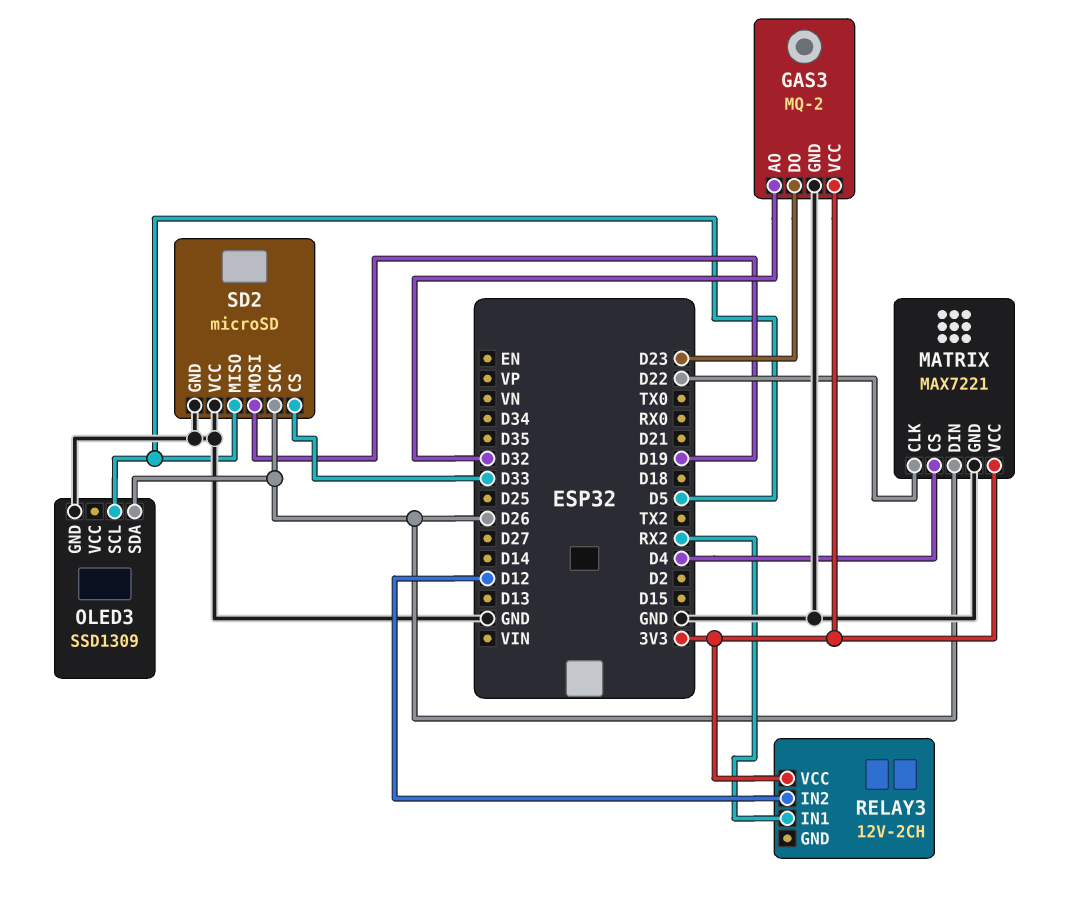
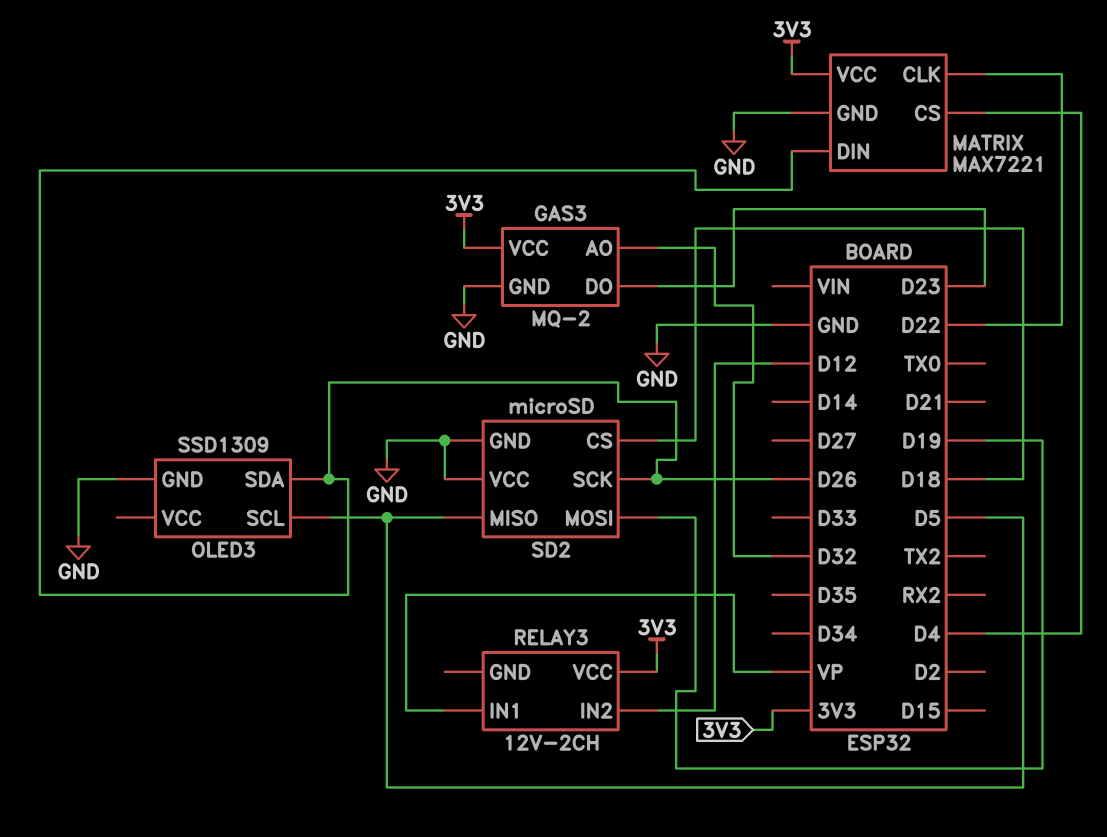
RELAY3 pin IN1: RX2 -> VP
SD2 pin CS: D33 -> D18

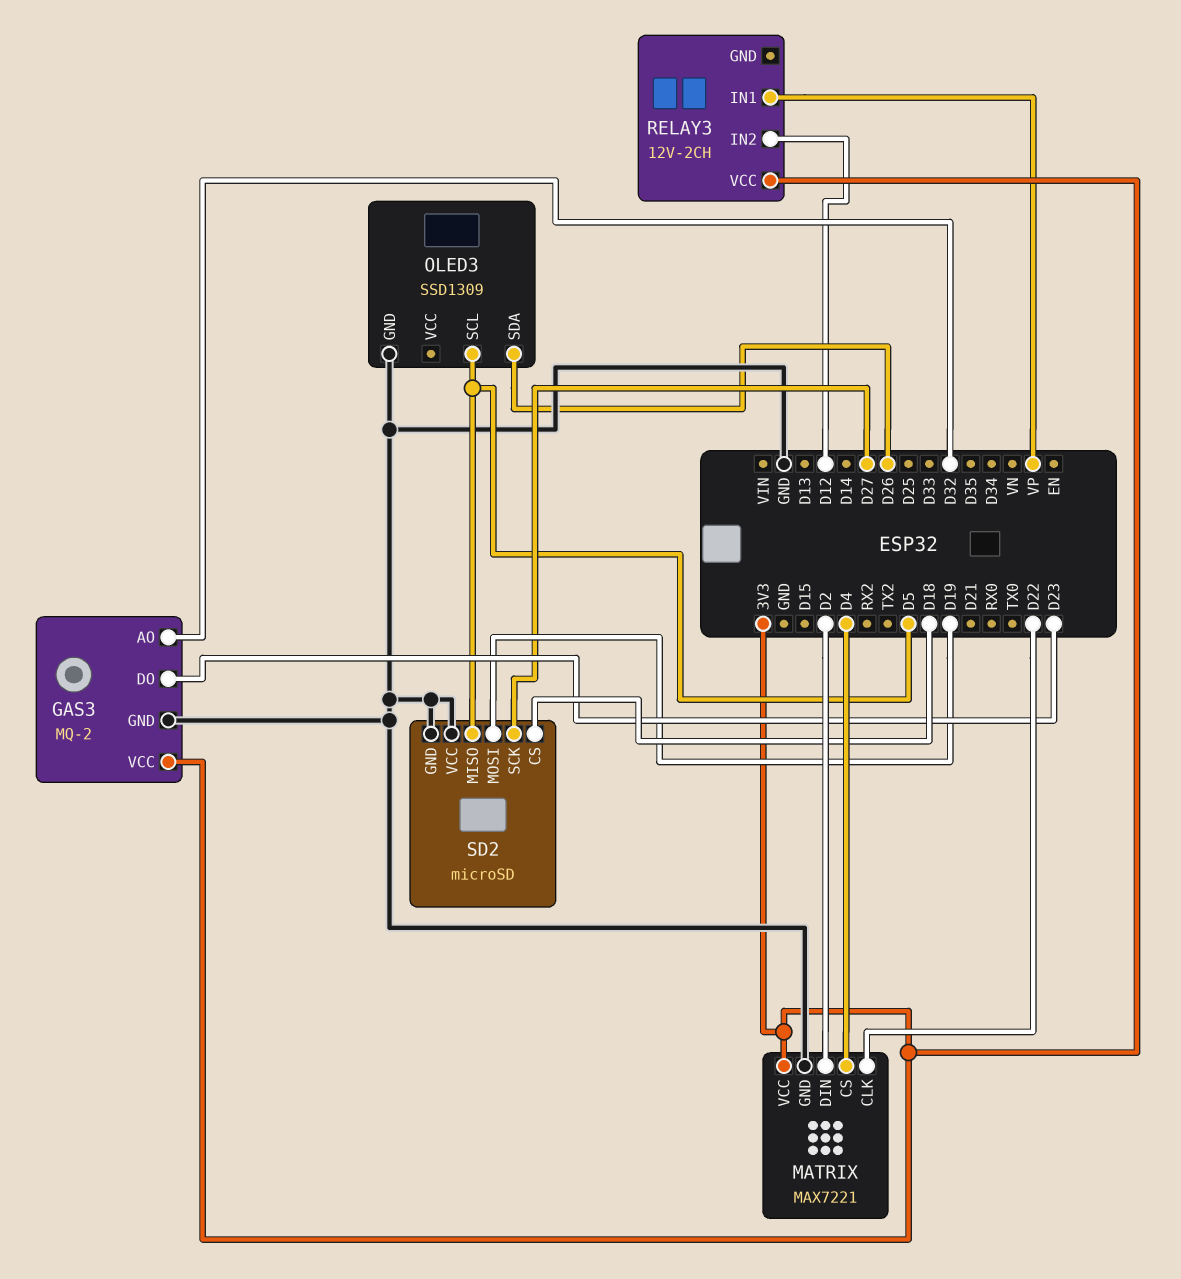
MATRIX pin DIN: D26 -> D2
SD2 pin SCK: D26 -> D27

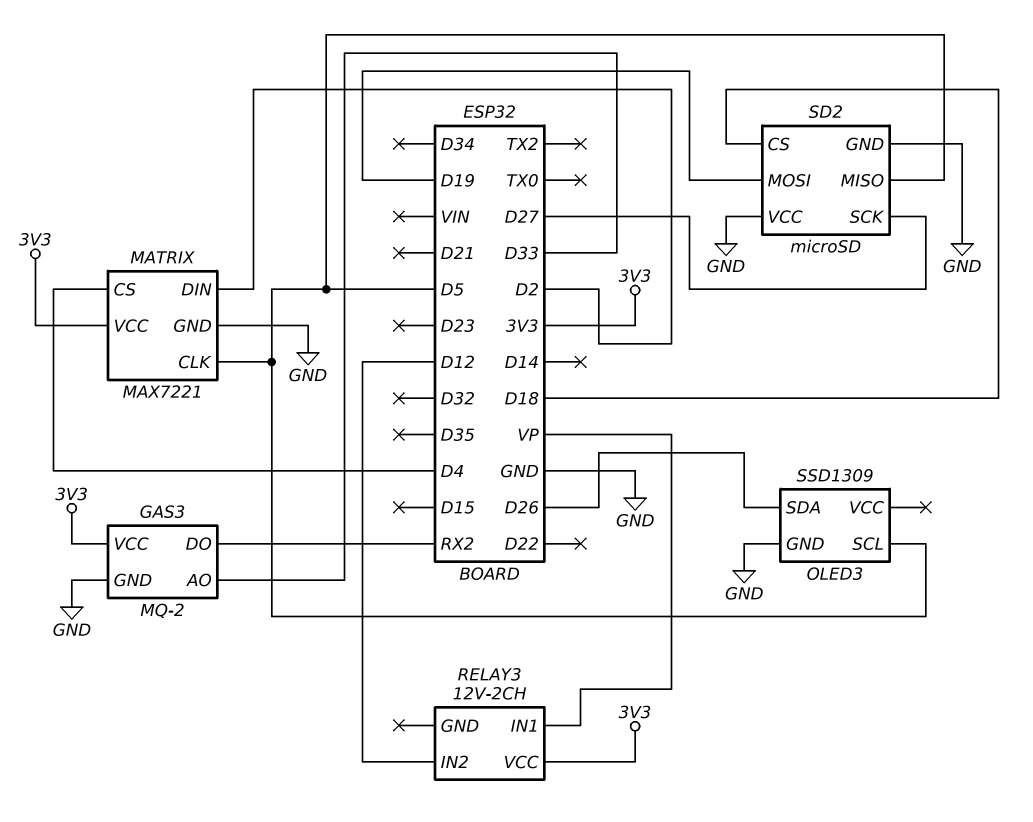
GAS3 pin AO: D32 -> D33
GAS3 pin DO: D23 -> RX2
MATRIX pin CLK: D22 -> D5

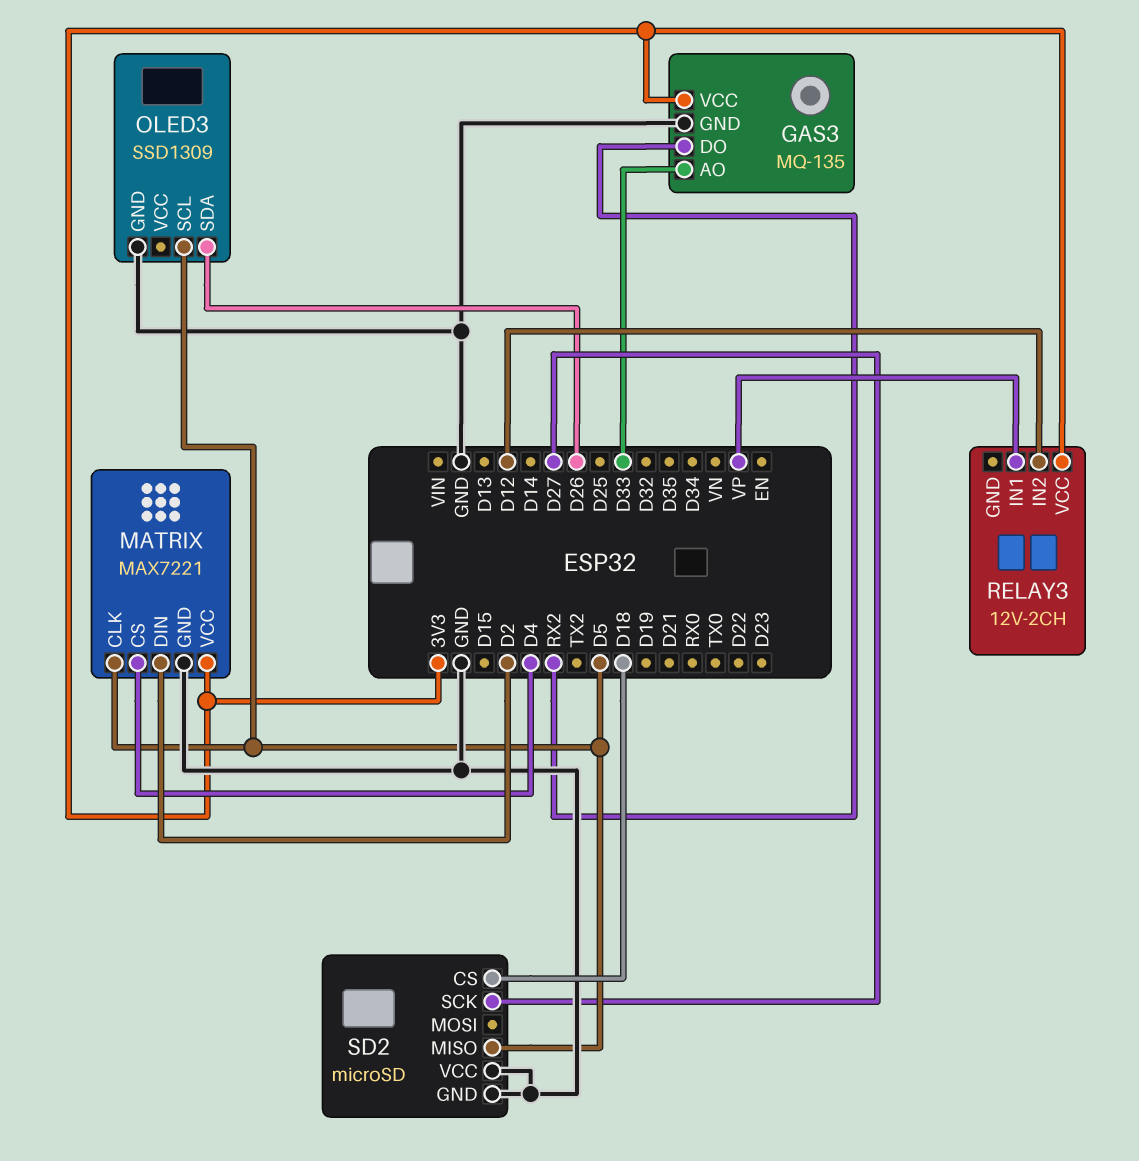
GAS3: MQ-2 -> MQ-135
SD2 pin MOSI: D19 -> none

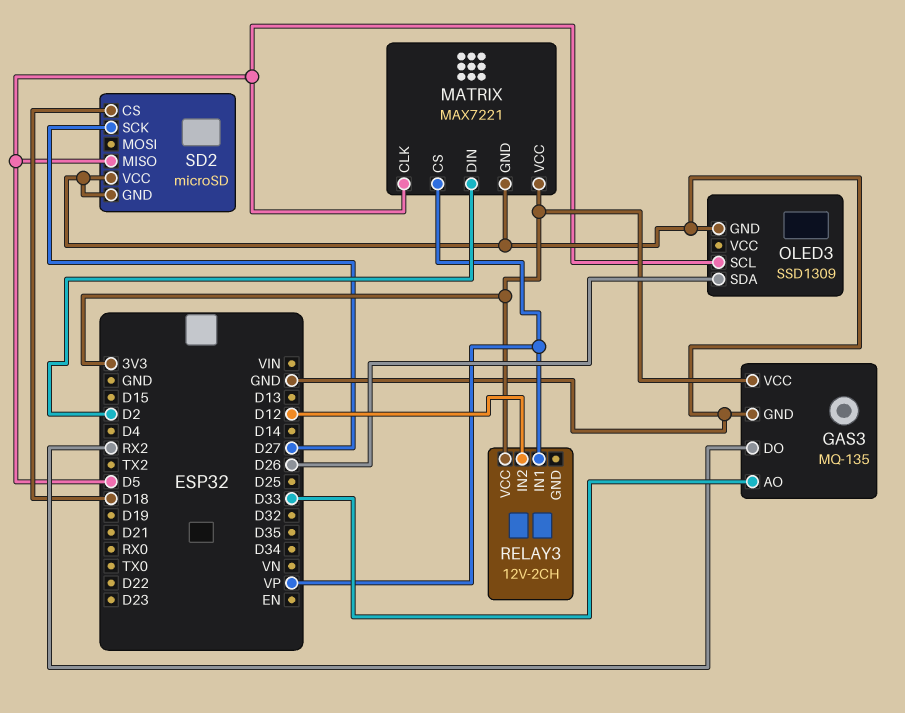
MATRIX pin CS: D4 -> VP

